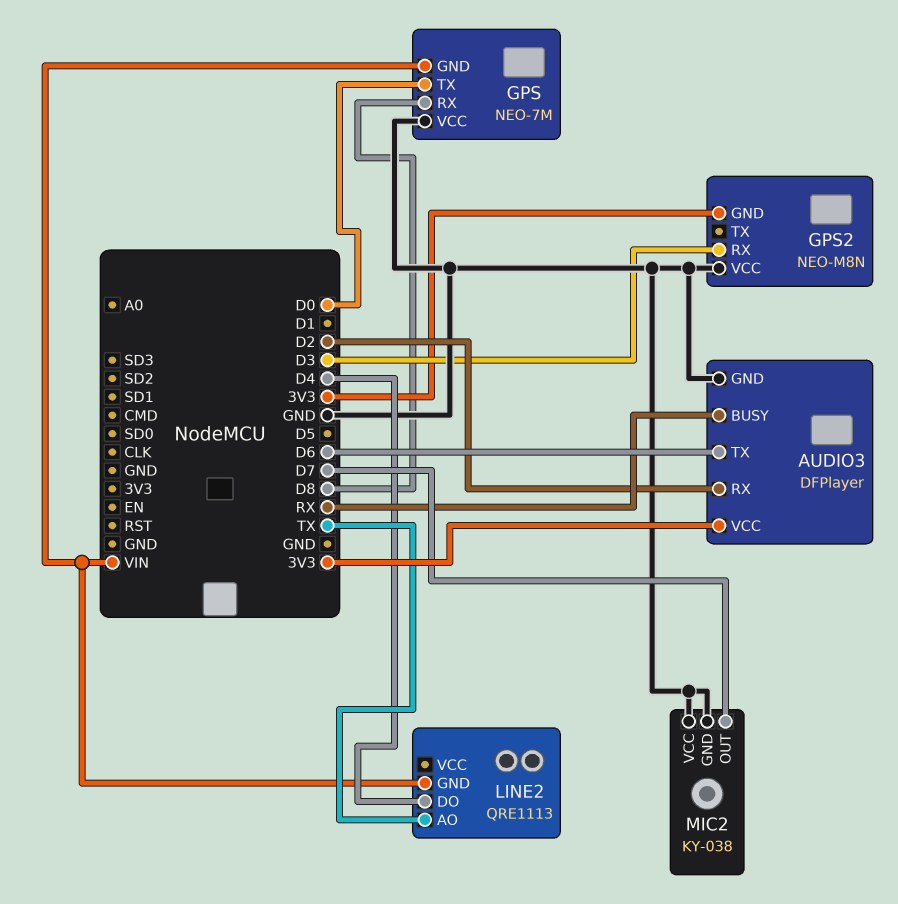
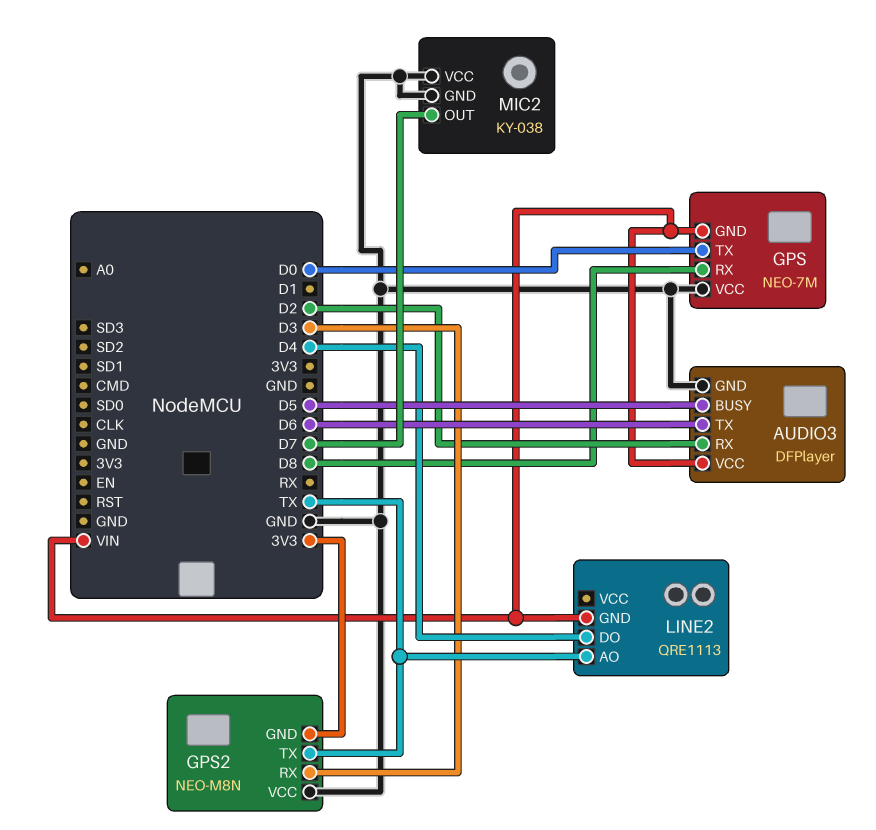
AUDIO3 pin BUSY: RX -> D5
AUDIO3 pin VCC: 3V3 -> VIN
GPS2 pin TX: none -> TX

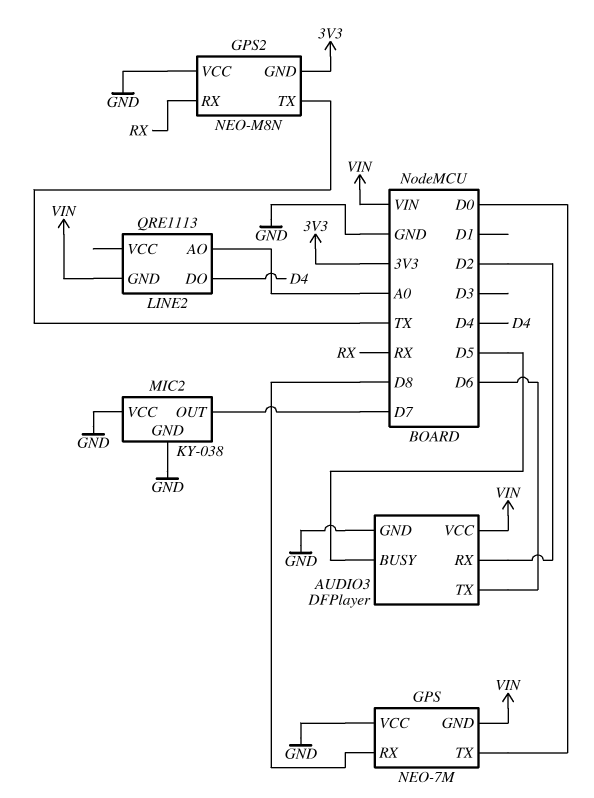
GPS2 pin RX: D3 -> RX
LINE2 pin AO: TX -> A0

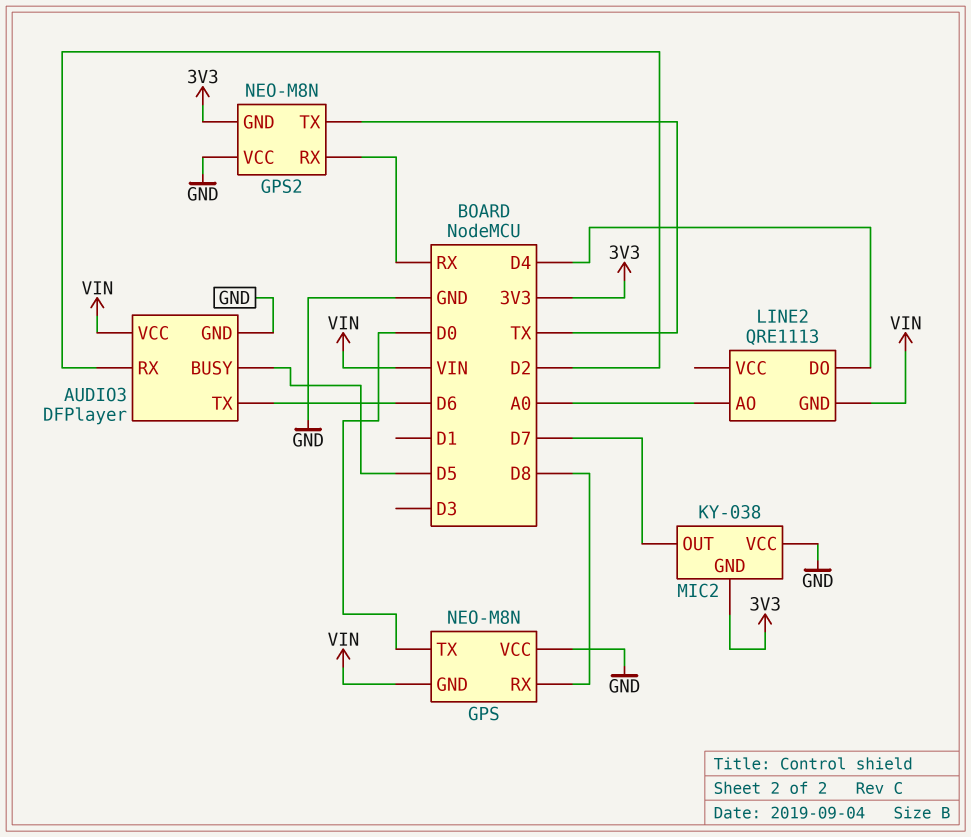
GPS: NEO-7M -> NEO-M8N
MIC2 pin GND: GND -> 3V3

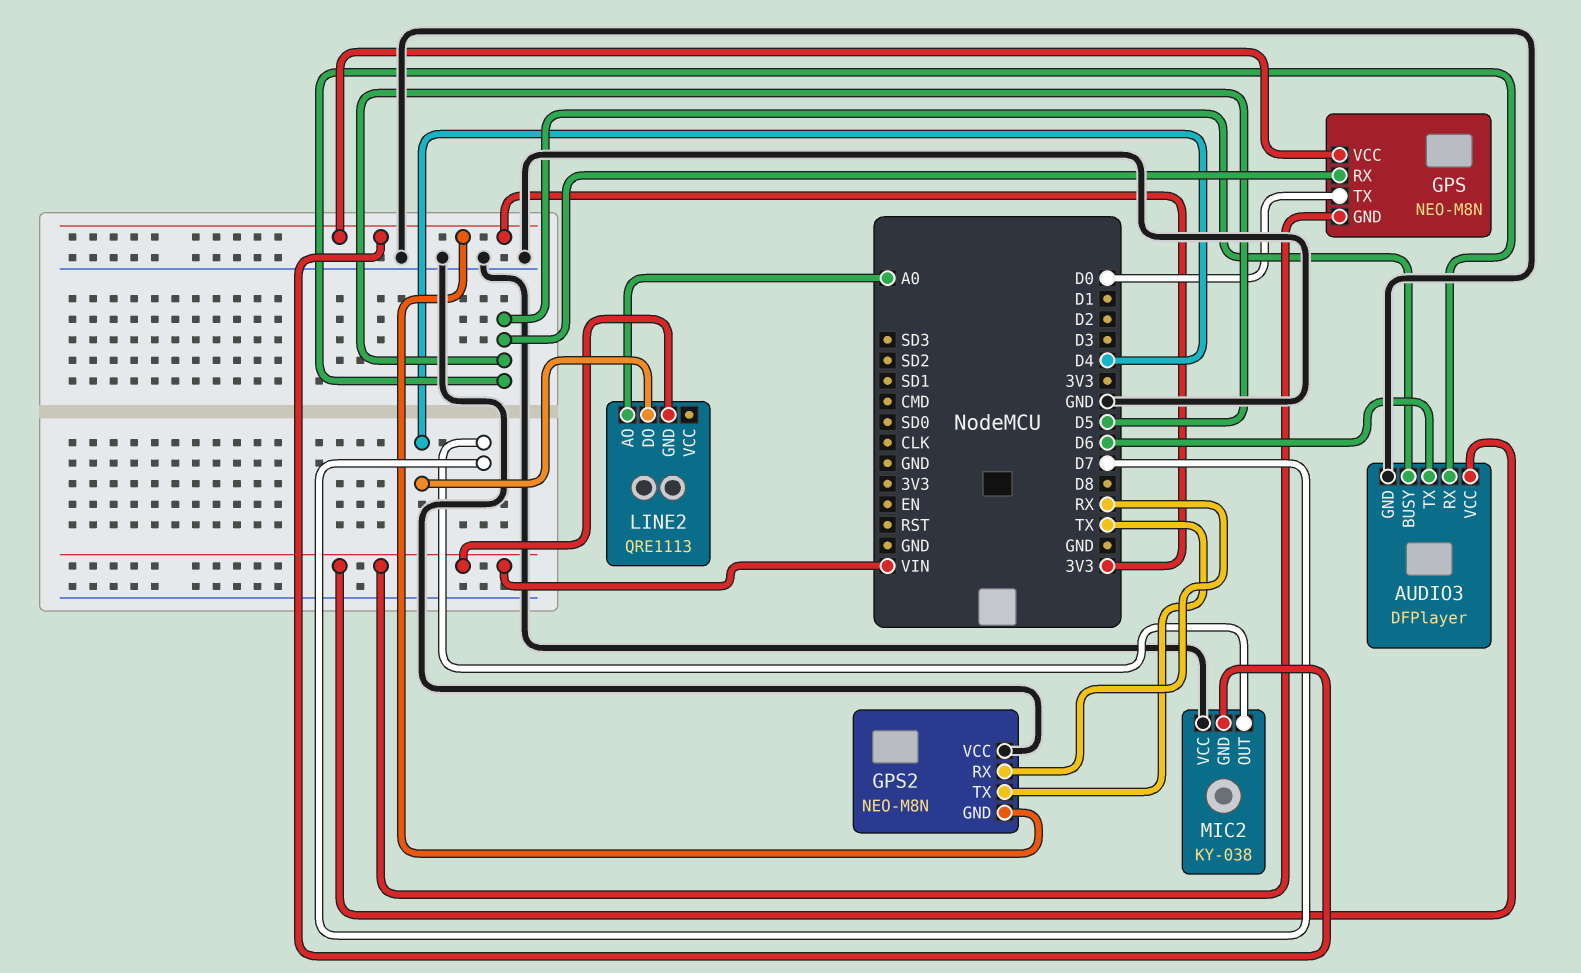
AUDIO3 pin RX: D2 -> D5
GPS pin RX: D8 -> D5
GPS pin VCC: GND -> 3V3

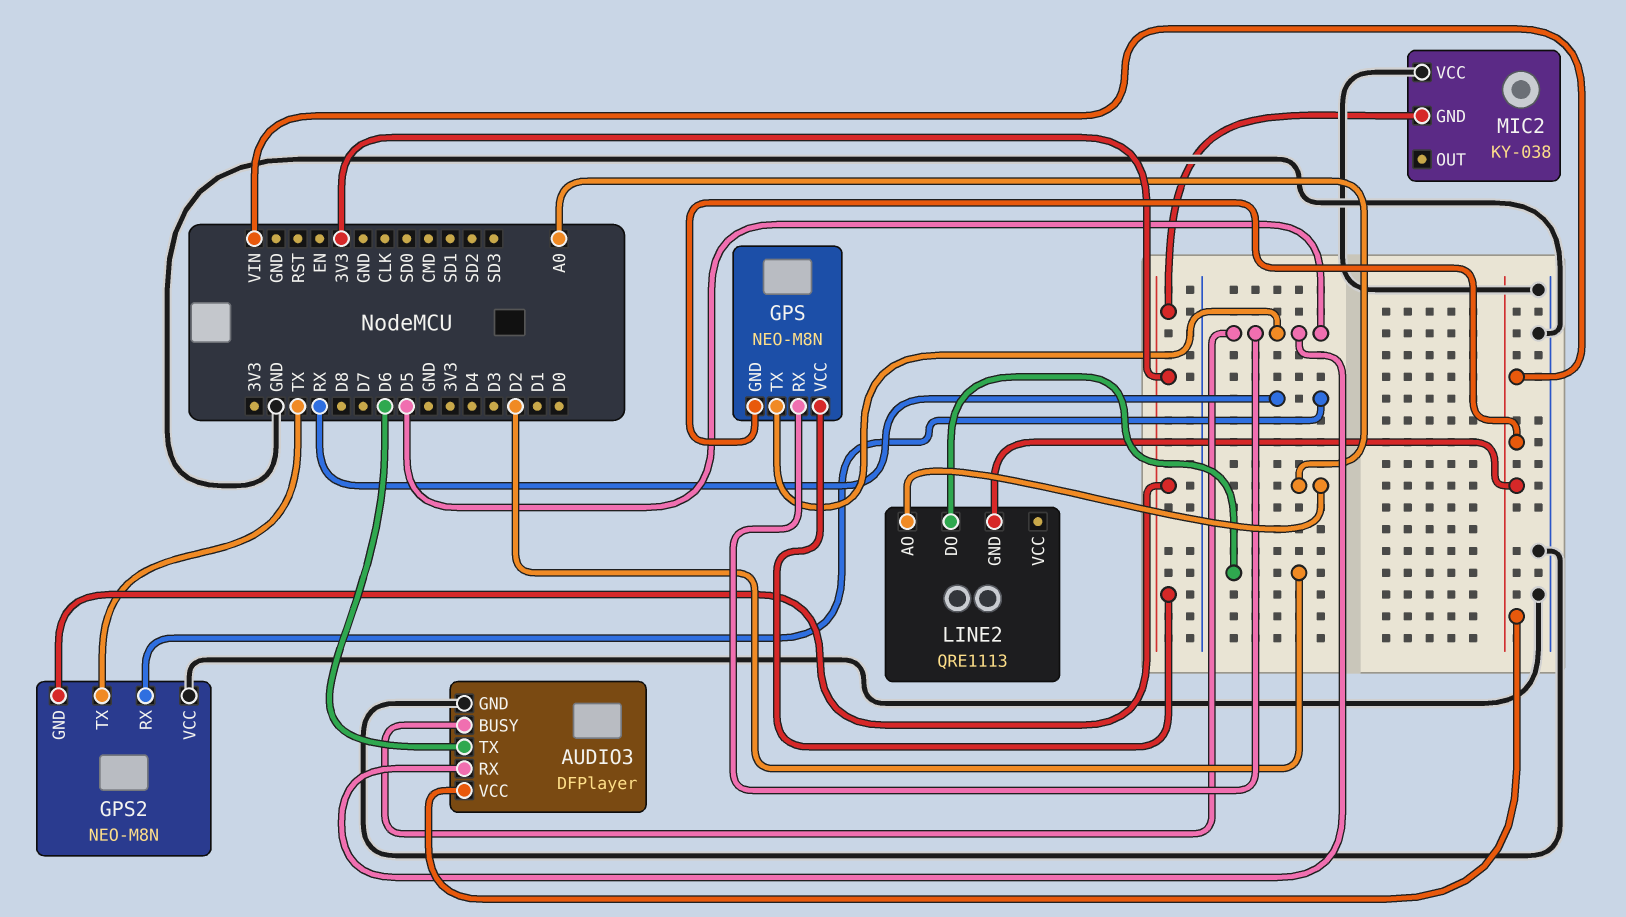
GPS pin TX: D0 -> D5
LINE2 pin DO: D4 -> D2
MIC2 pin OUT: D7 -> none

